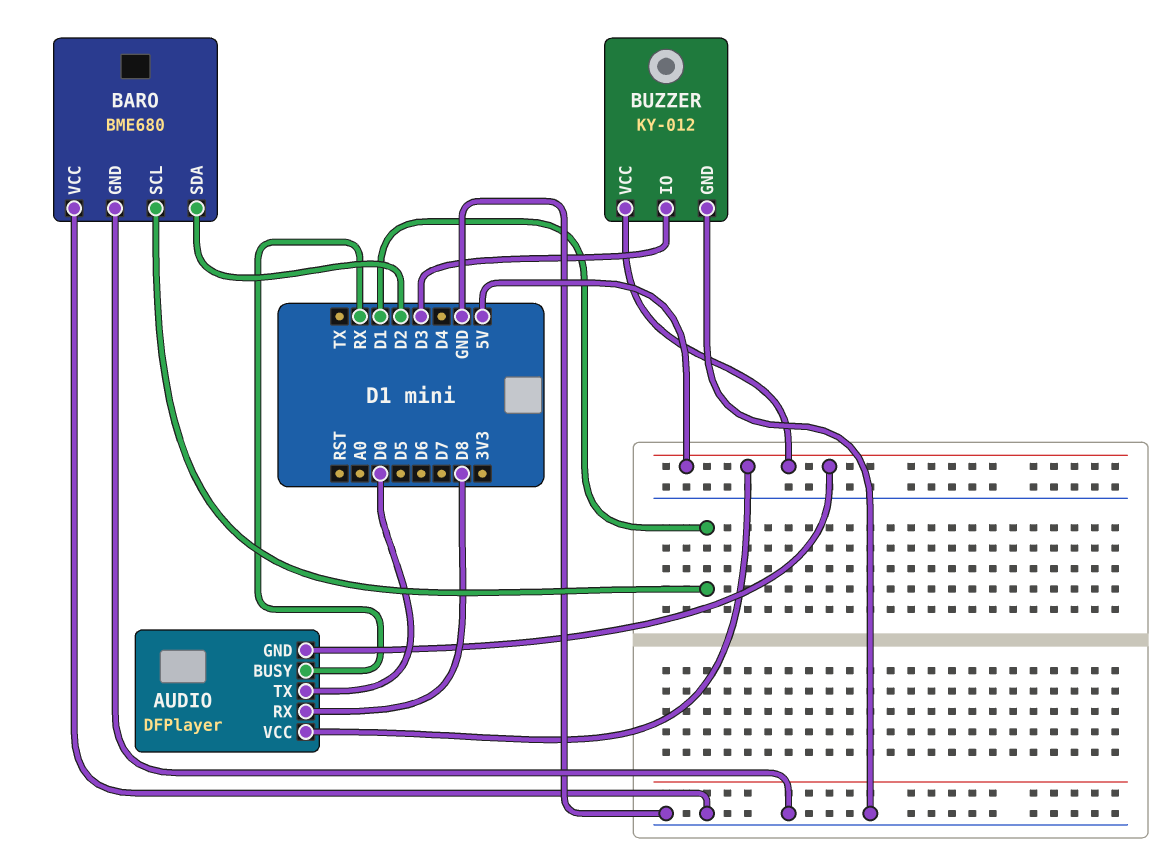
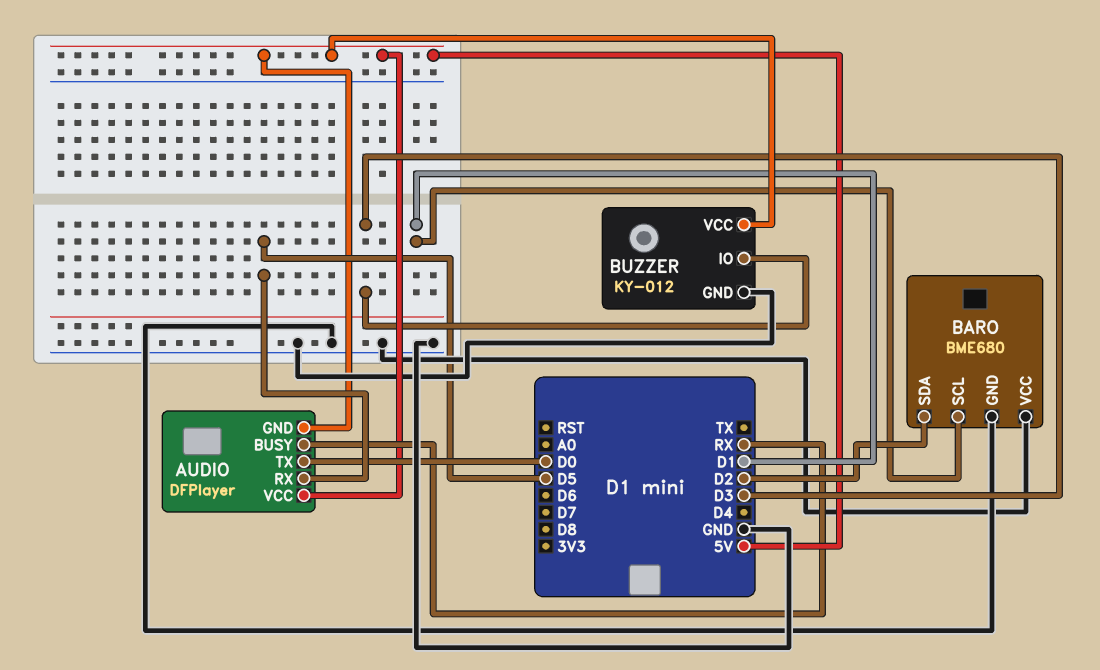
AUDIO pin RX: D8 -> D5

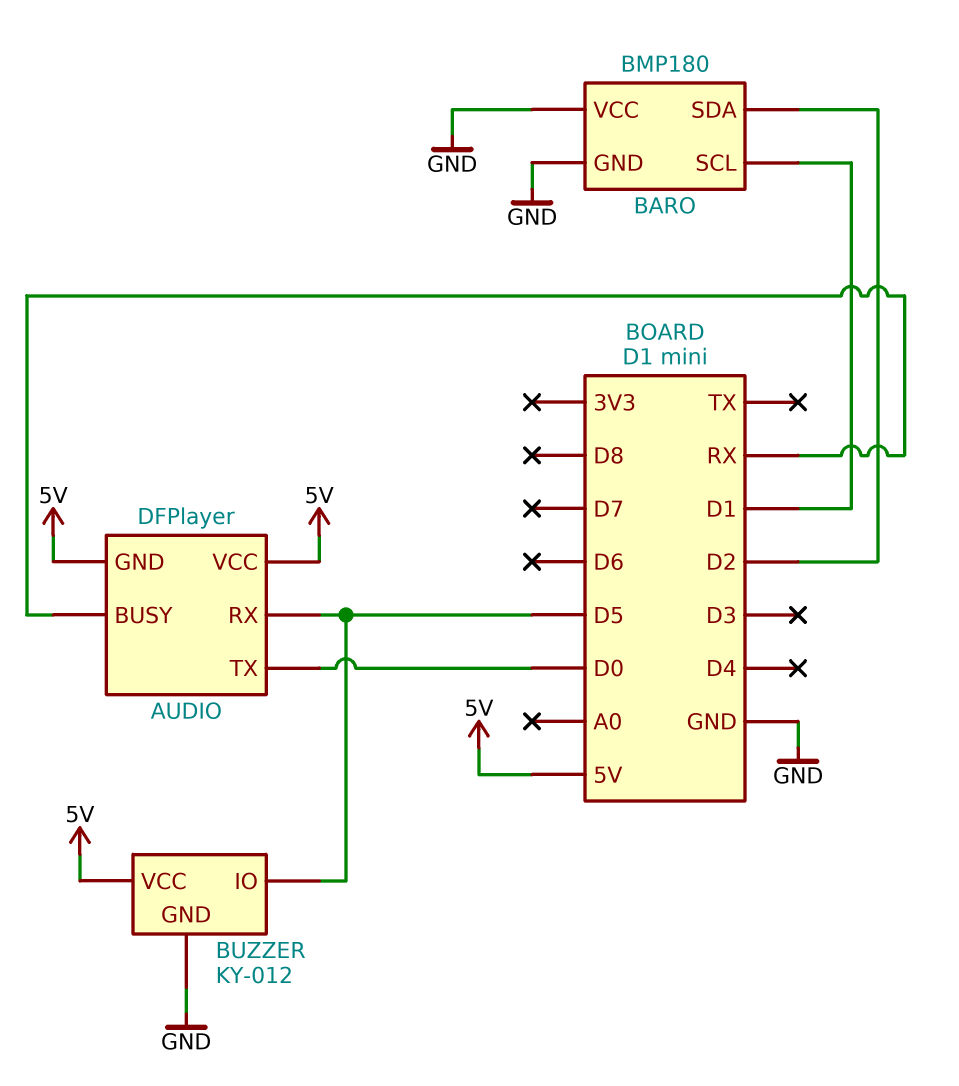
BARO: BME680 -> BMP180
BUZZER pin IO: D3 -> D5

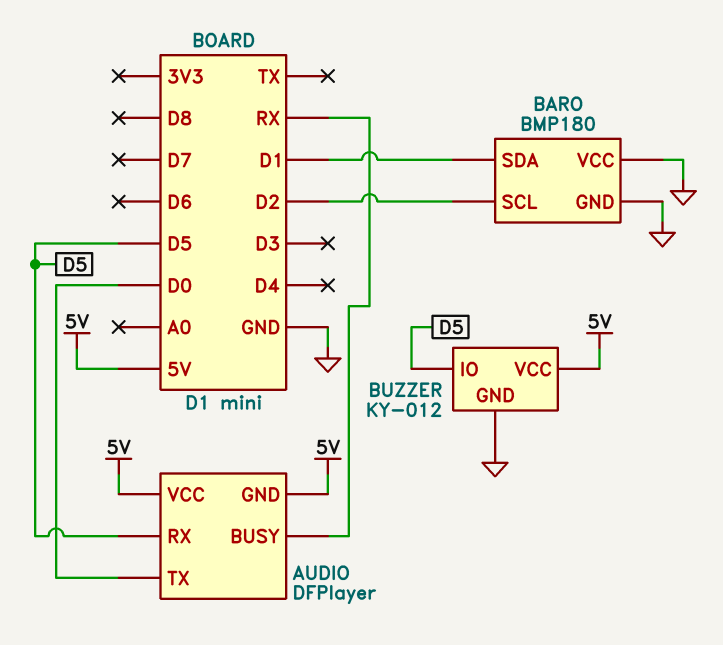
BARO pin SCL: D1 -> D2
BARO pin SDA: D2 -> D1

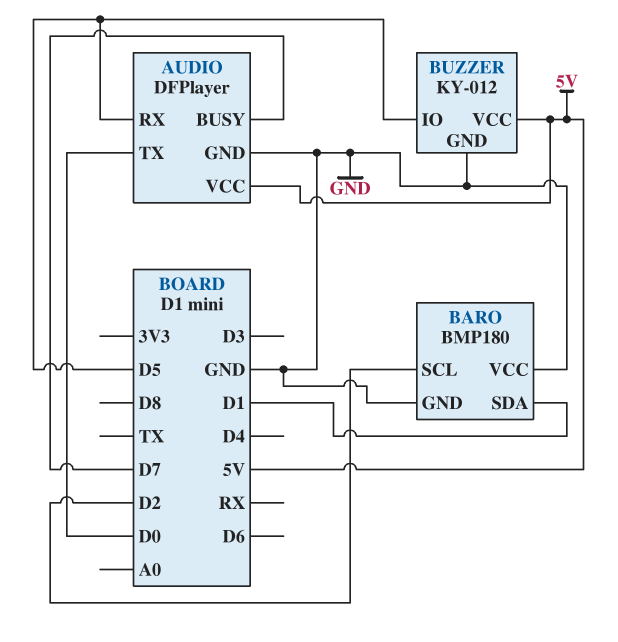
AUDIO pin BUSY: RX -> D7
AUDIO pin GND: 5V -> GND

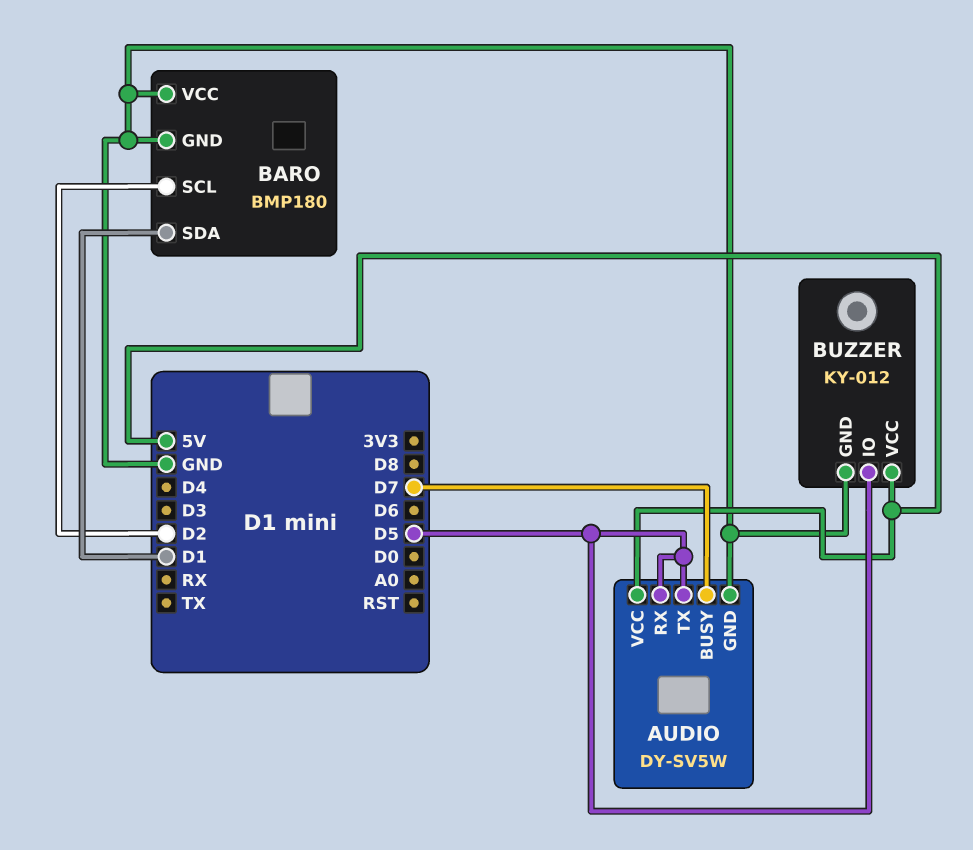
AUDIO: DFPlayer -> DY-SV5W
AUDIO pin TX: D0 -> D5

